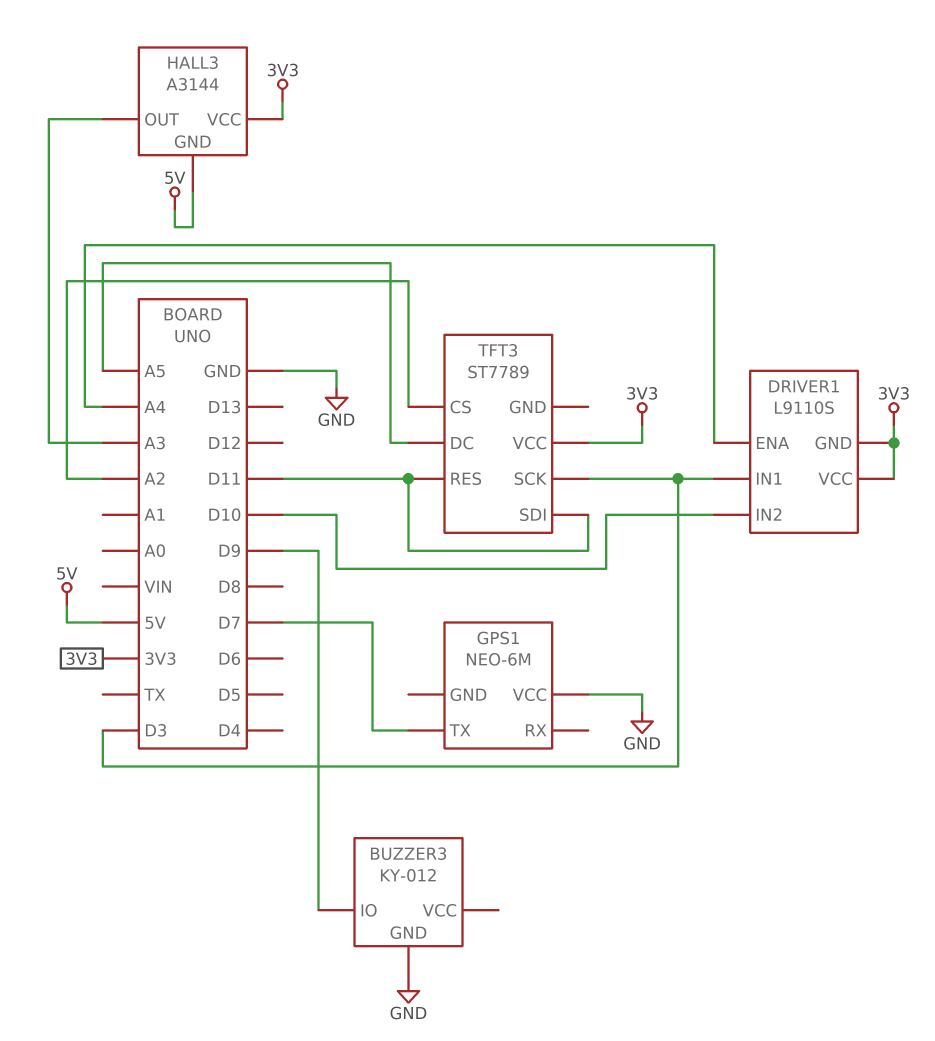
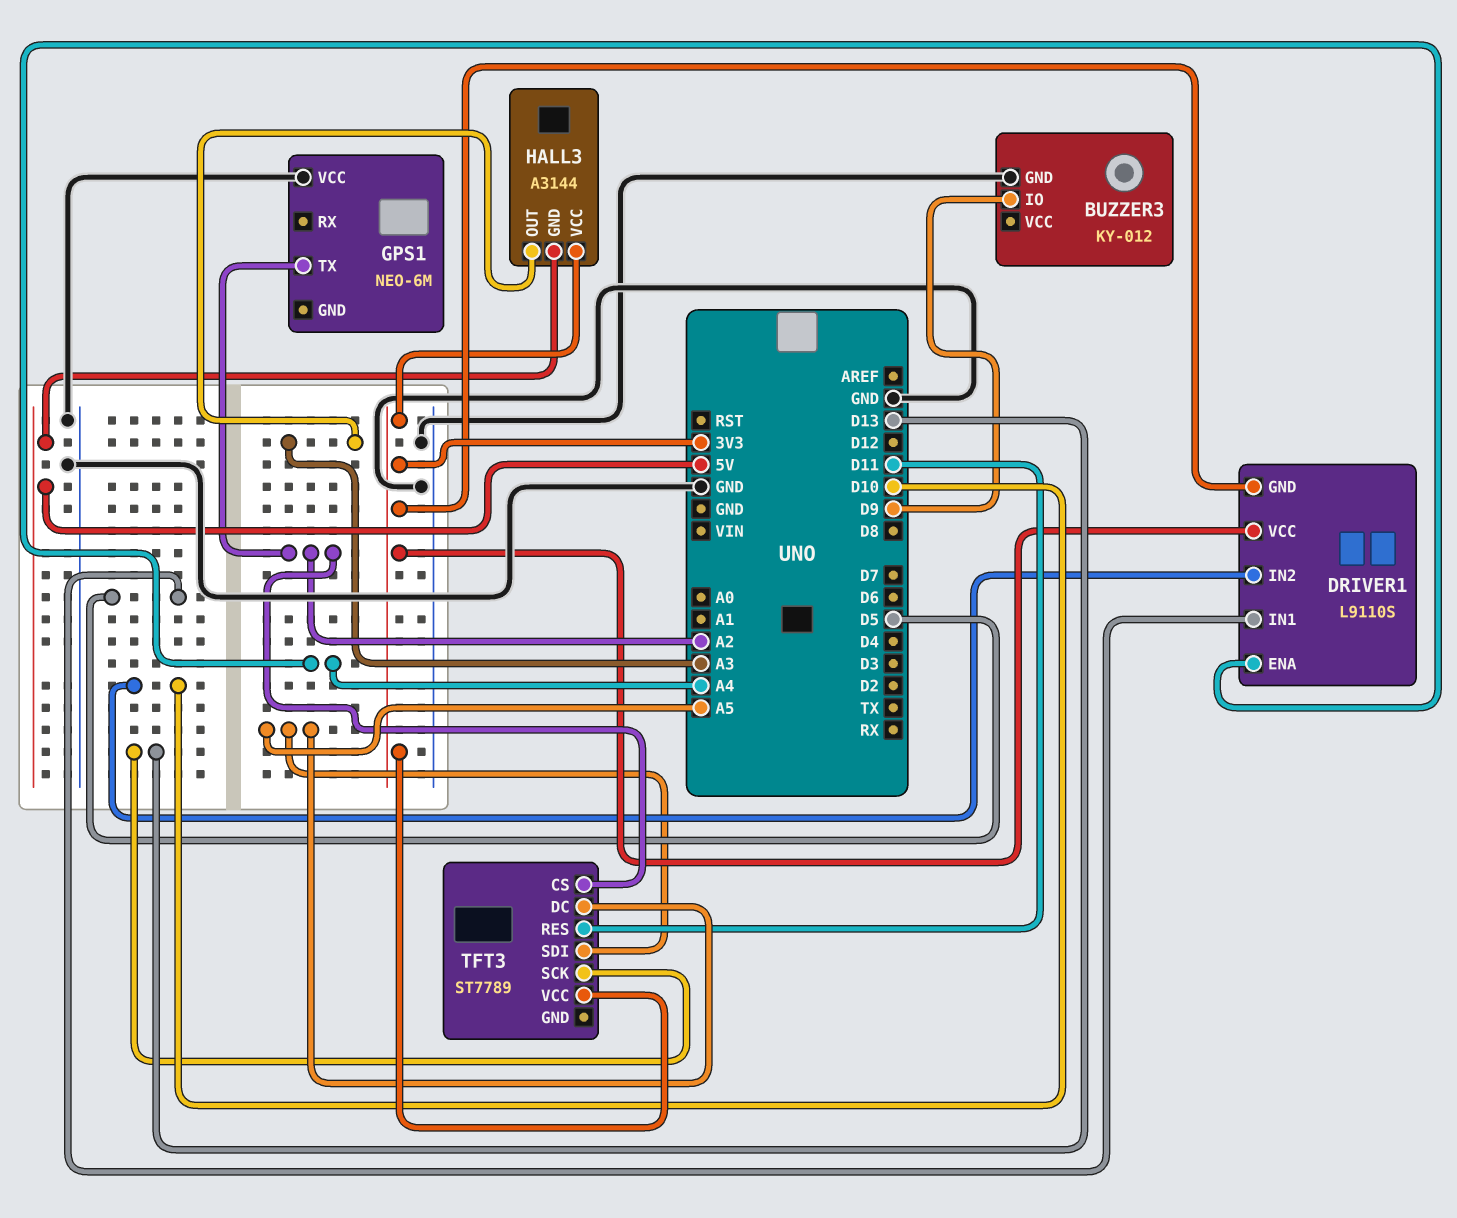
DRIVER1 pin IN1: D3 -> D5
GPS1 pin TX: D7 -> A2
TFT3 pin SCK: D3 -> D13
TFT3 pin SDI: D11 -> A5

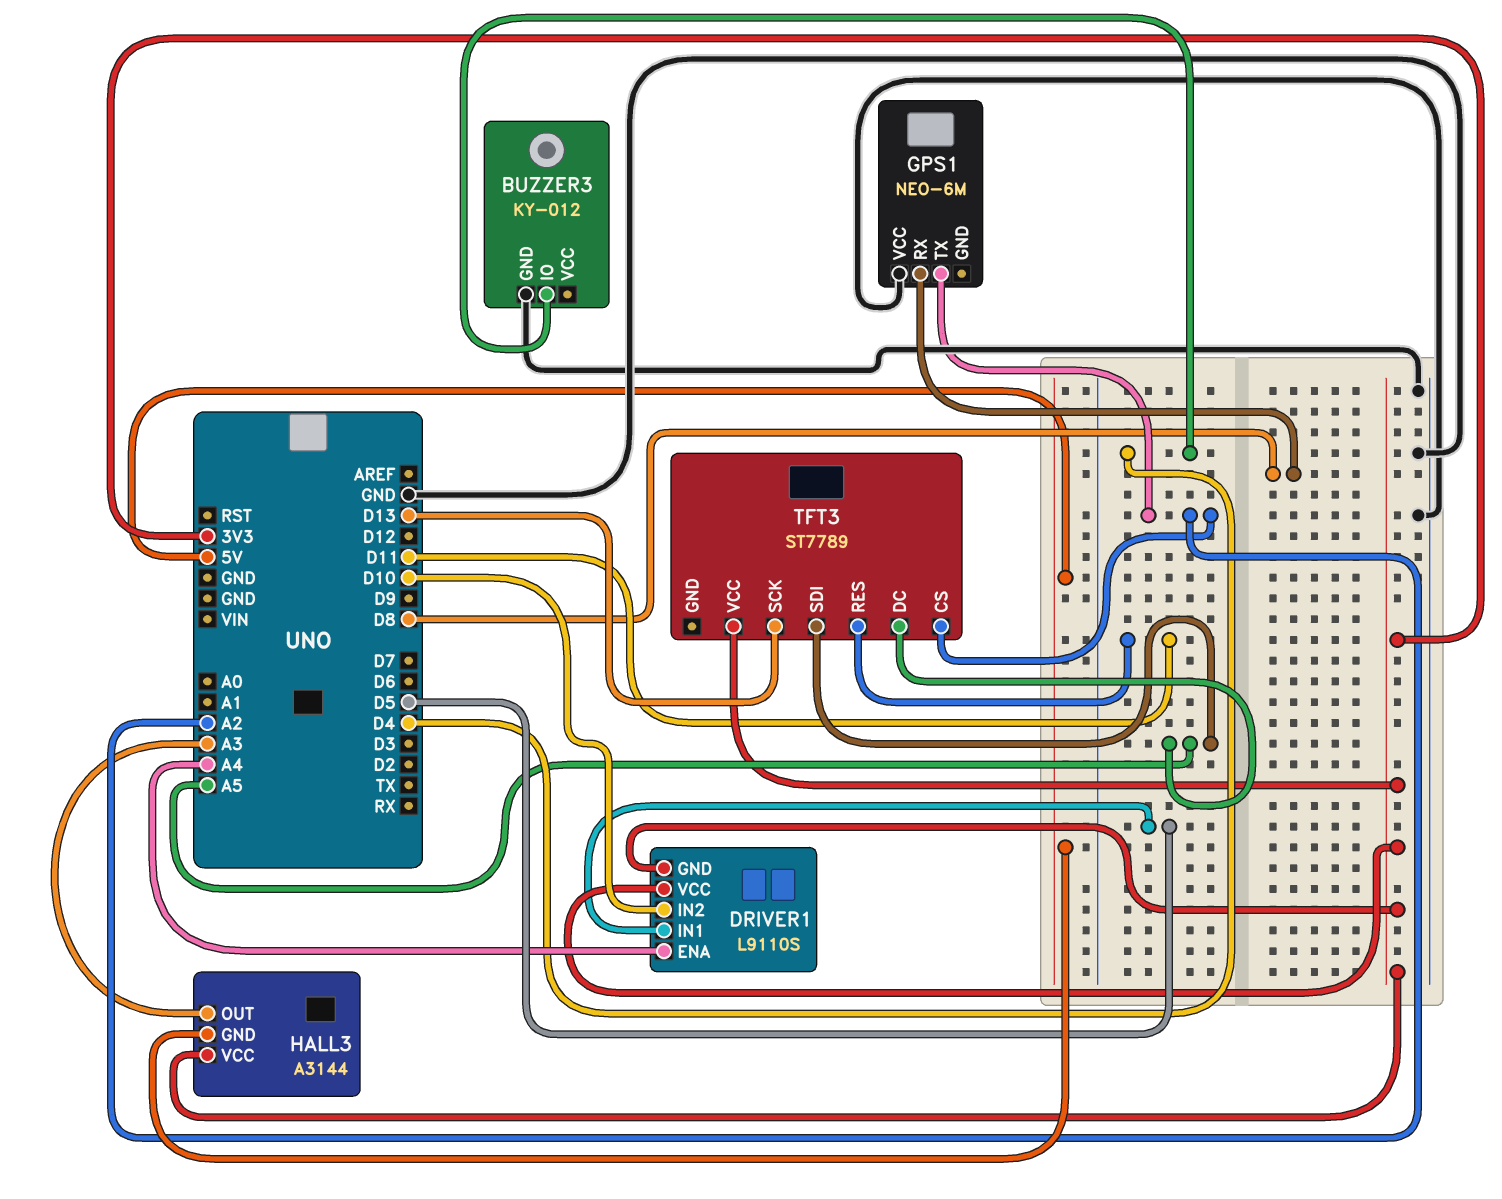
BUZZER3 pin IO: D9 -> D4
GPS1 pin RX: none -> D8

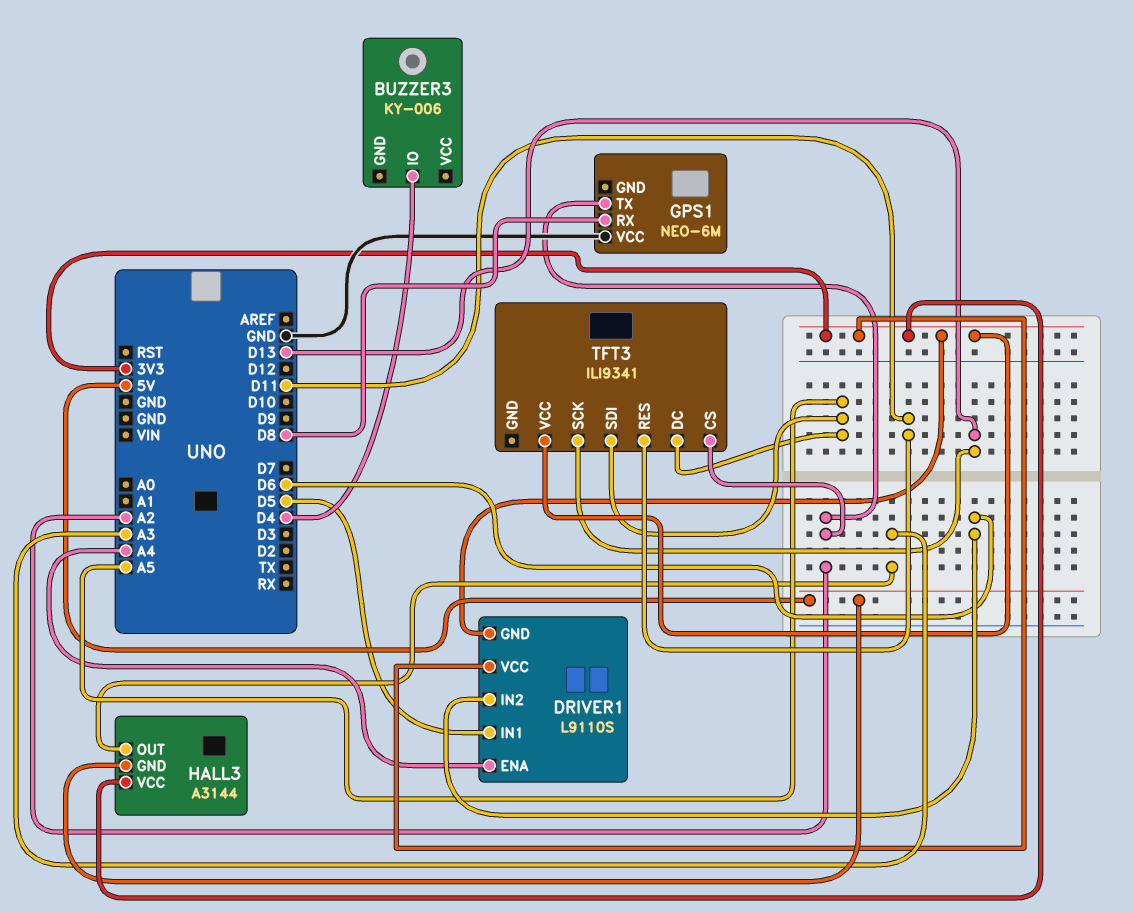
BUZZER3: KY-012 -> KY-006
BUZZER3 pin GND: GND -> none
DRIVER1 pin IN2: D10 -> D6
TFT3: ST7789 -> ILI9341

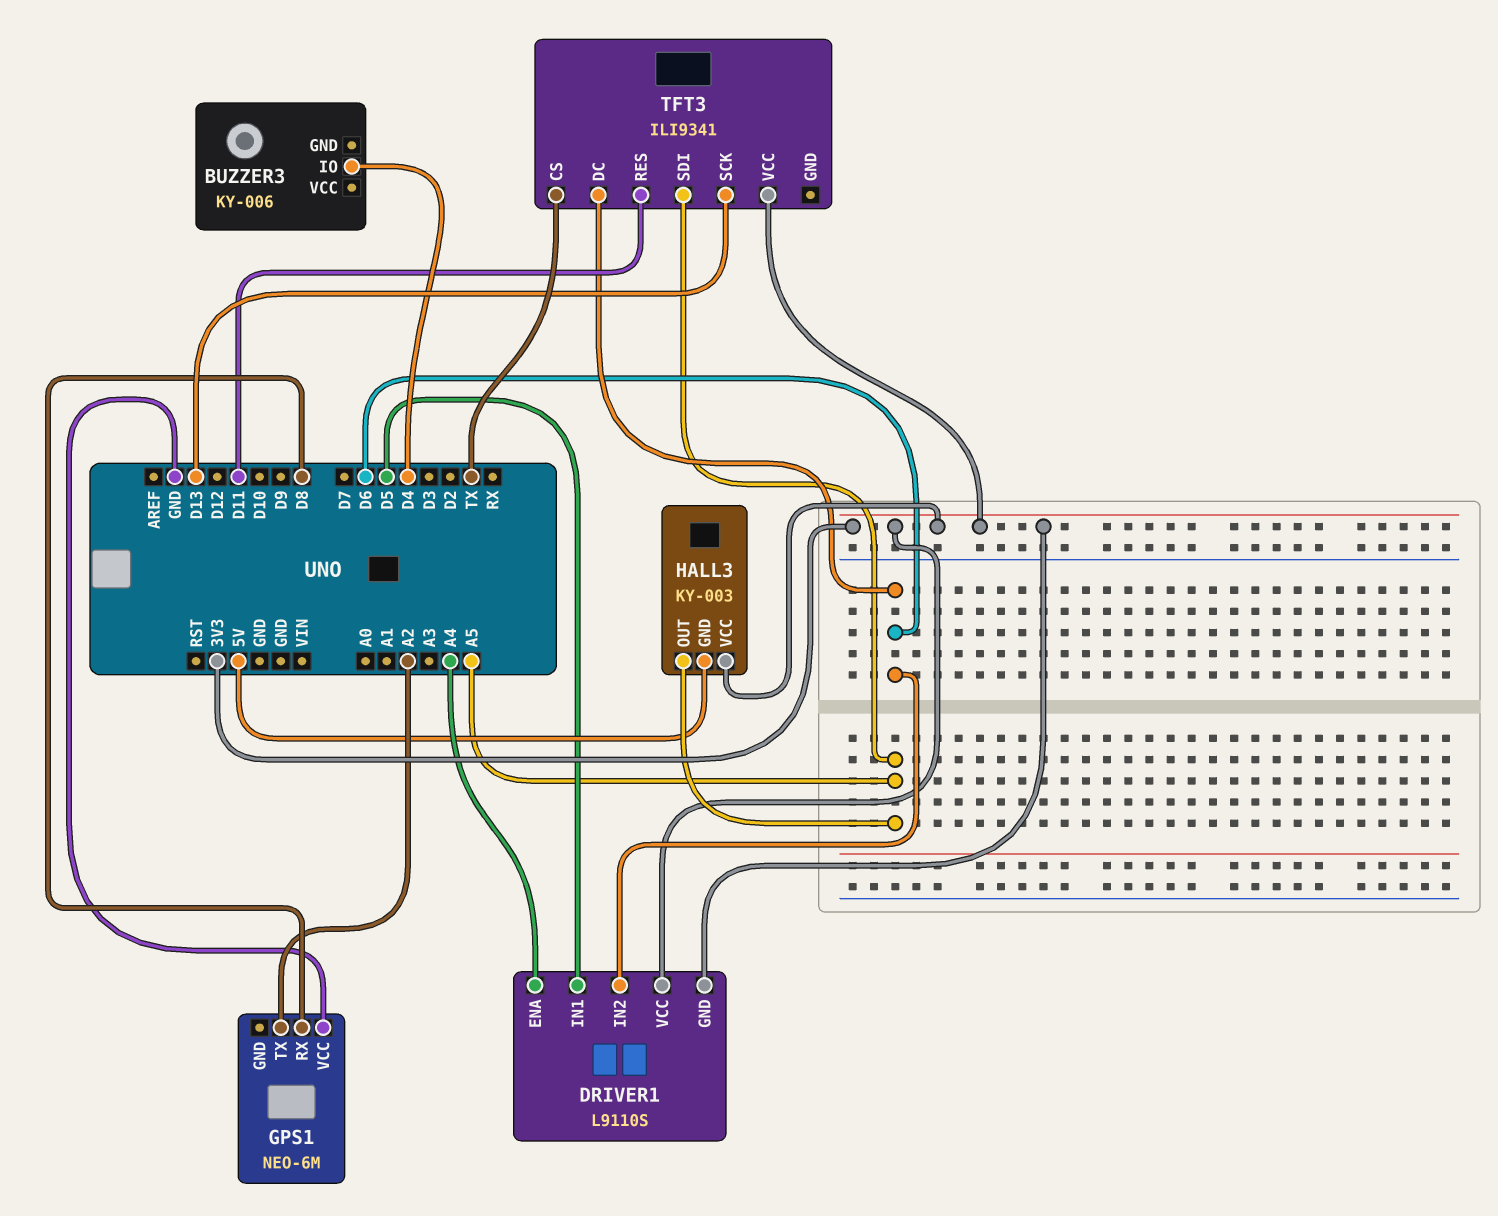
HALL3: A3144 -> KY-003
HALL3 pin OUT: A3 -> A5
TFT3 pin CS: A2 -> TX
TFT3 pin DC: A5 -> D6

